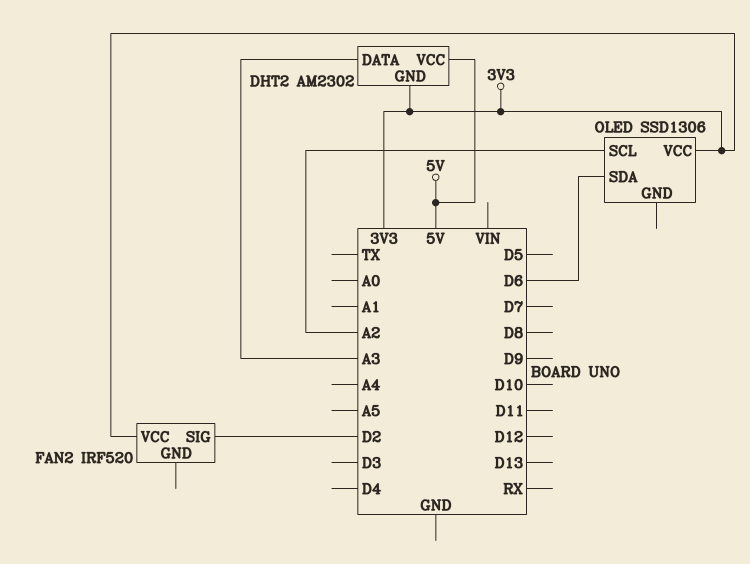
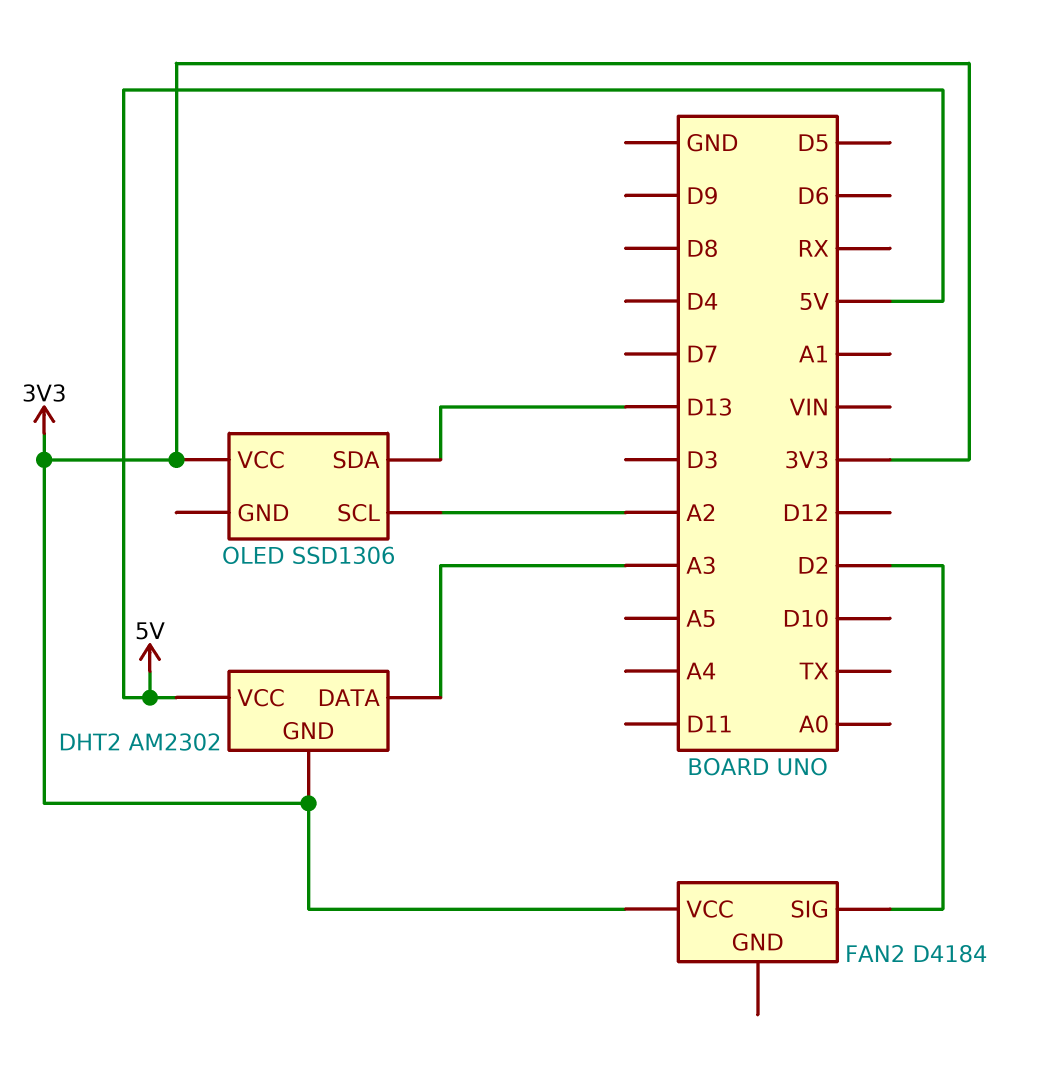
FAN2: IRF520 -> D4184
OLED pin SDA: D6 -> D13

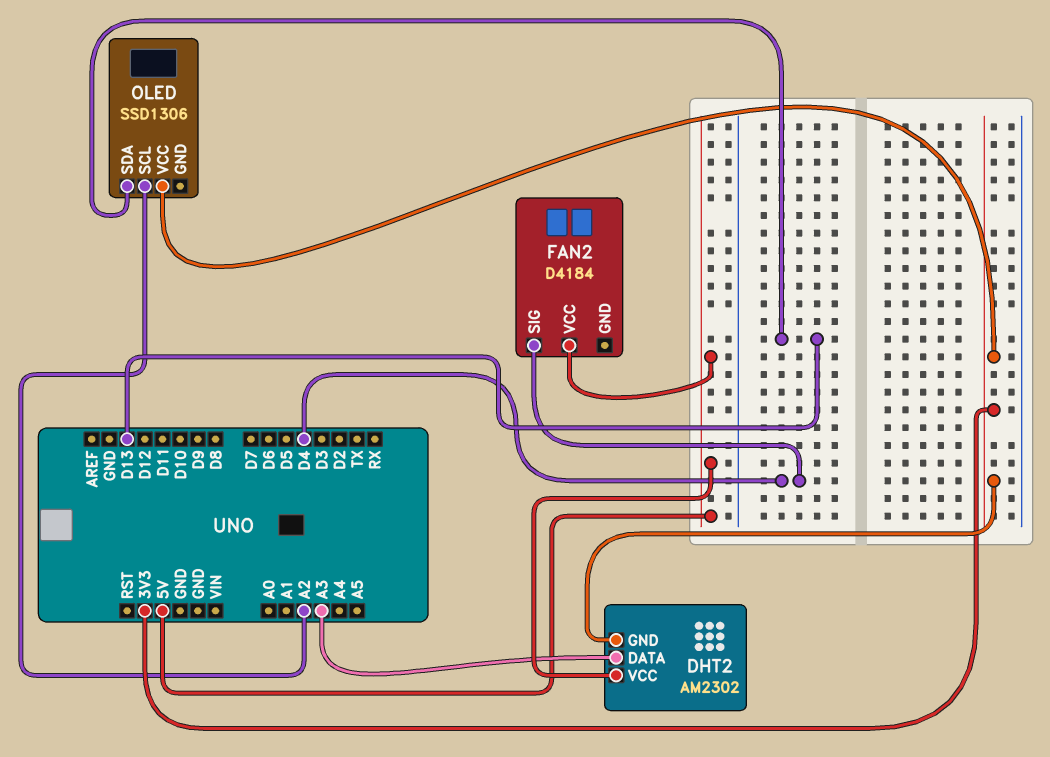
FAN2 pin SIG: D2 -> D4
FAN2 pin VCC: 3V3 -> 5V

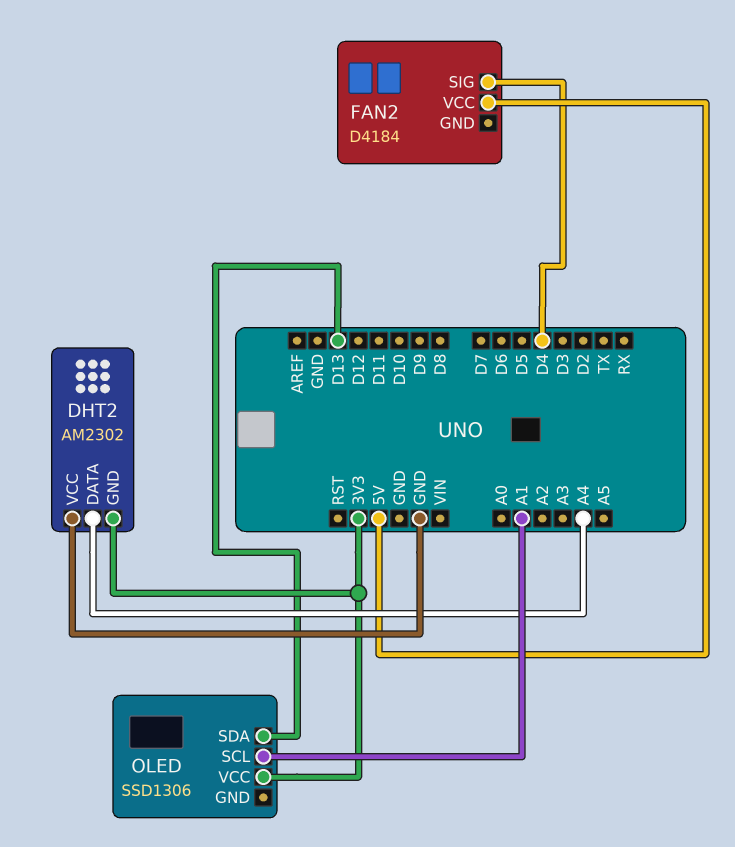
DHT2 pin DATA: A3 -> A4
DHT2 pin VCC: 5V -> GND
OLED pin SCL: A2 -> A1

